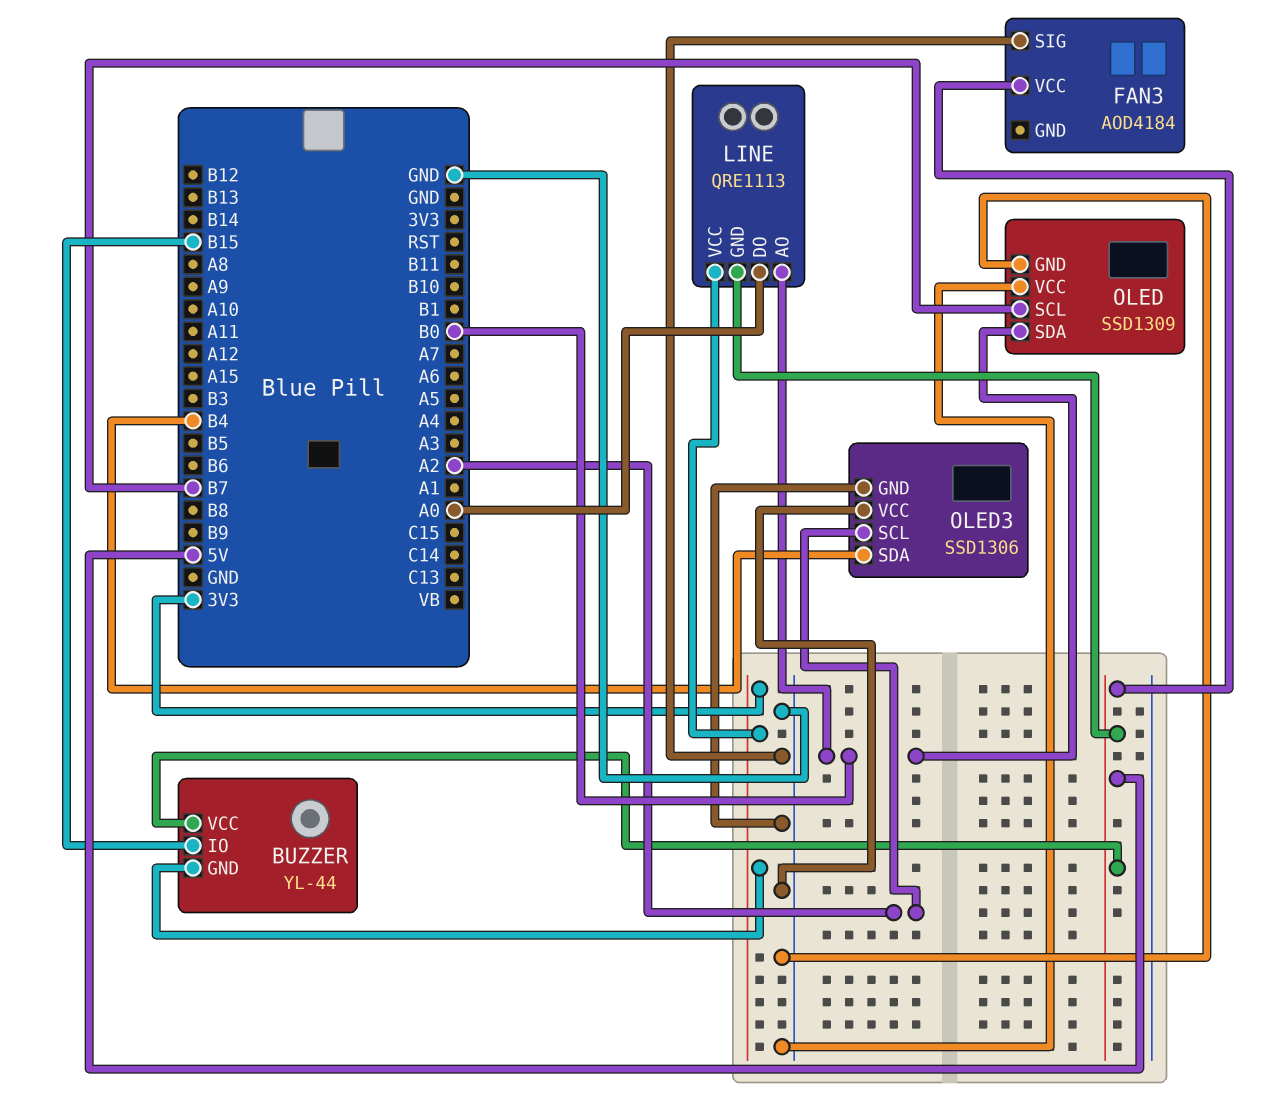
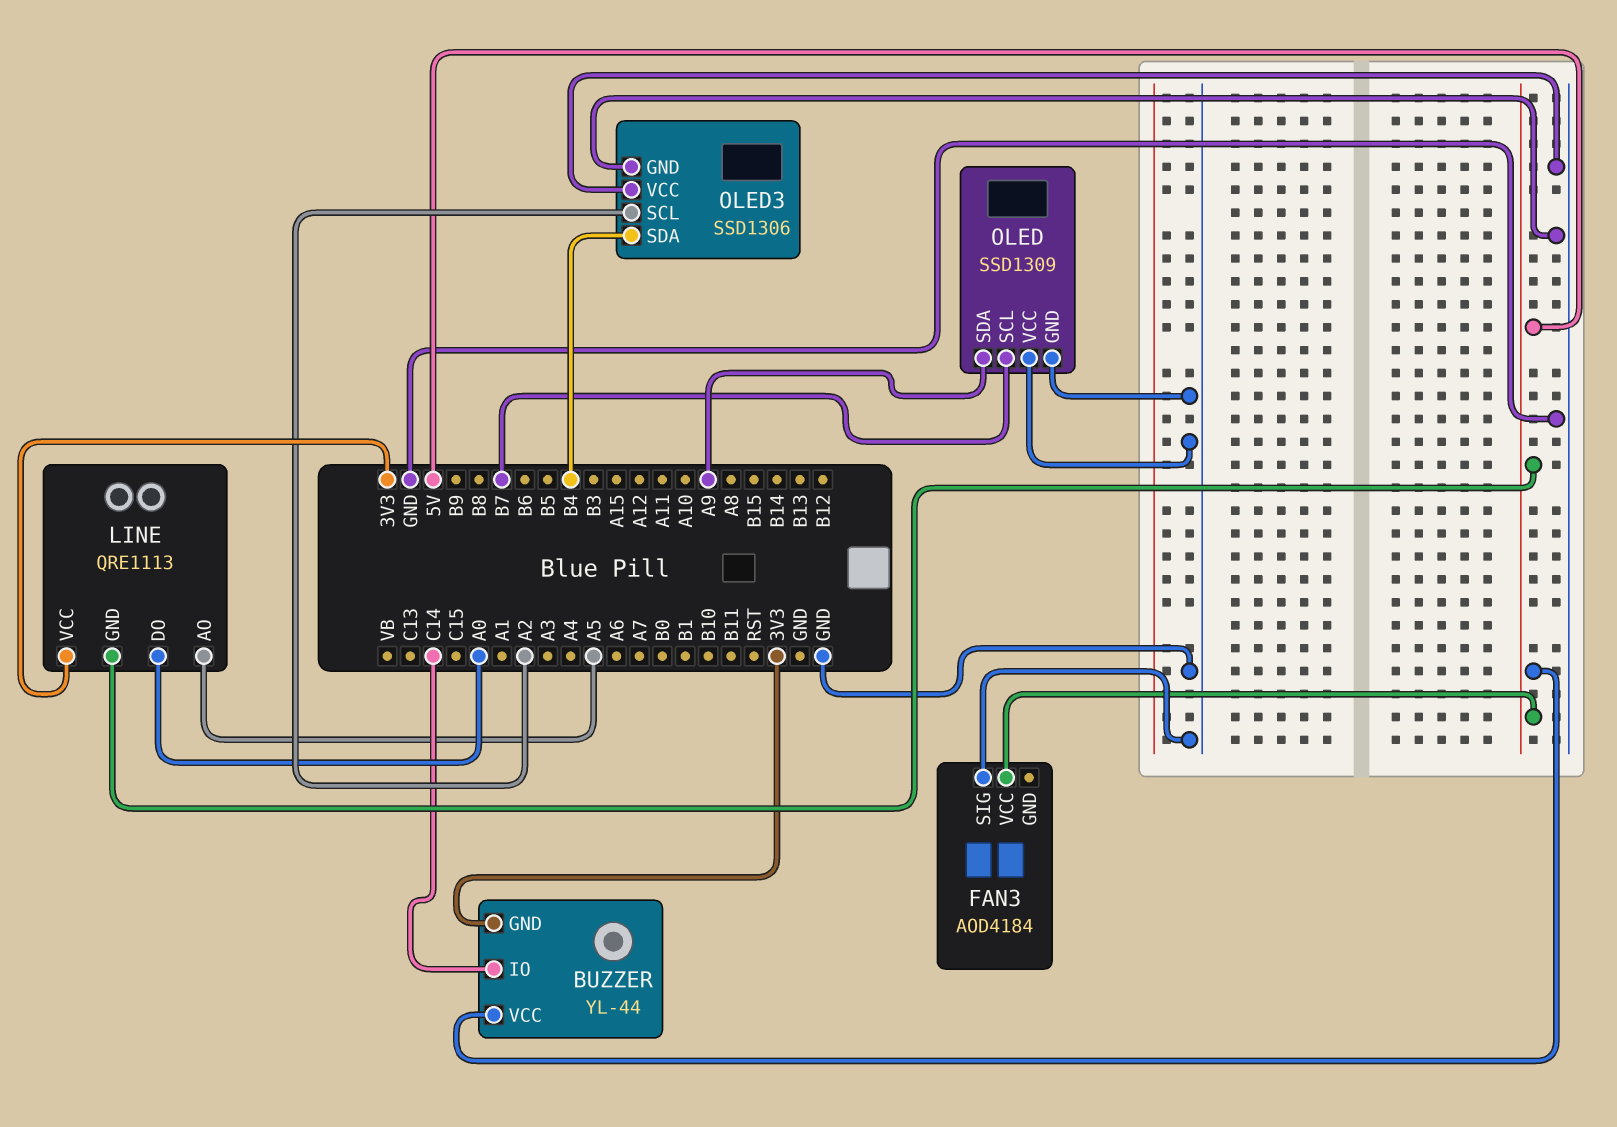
BUZZER pin IO: B15 -> C14
LINE pin AO: B0 -> A5
OLED pin SDA: B0 -> A9

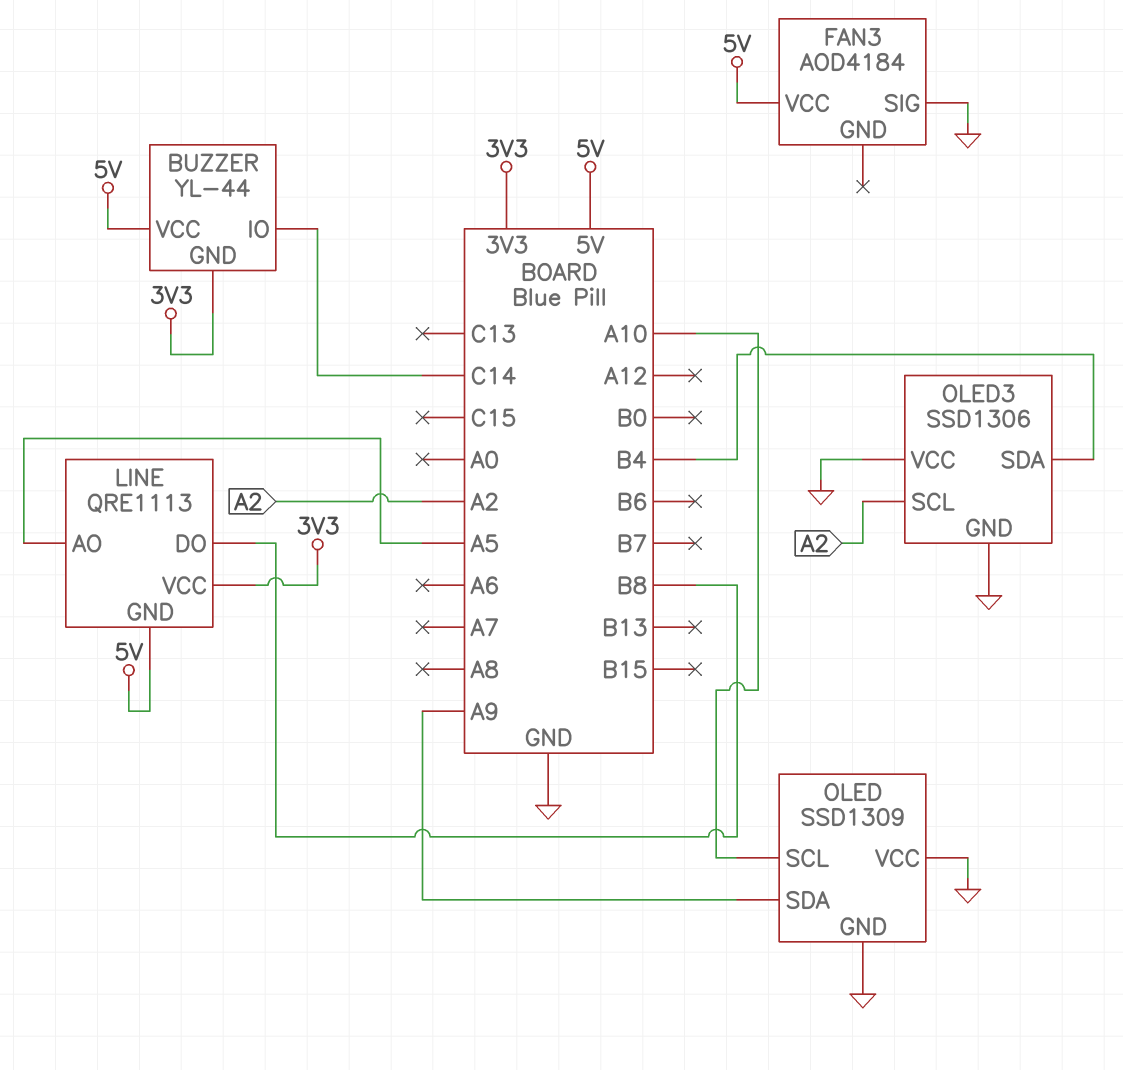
LINE pin DO: A0 -> B8
OLED pin SCL: B7 -> A10

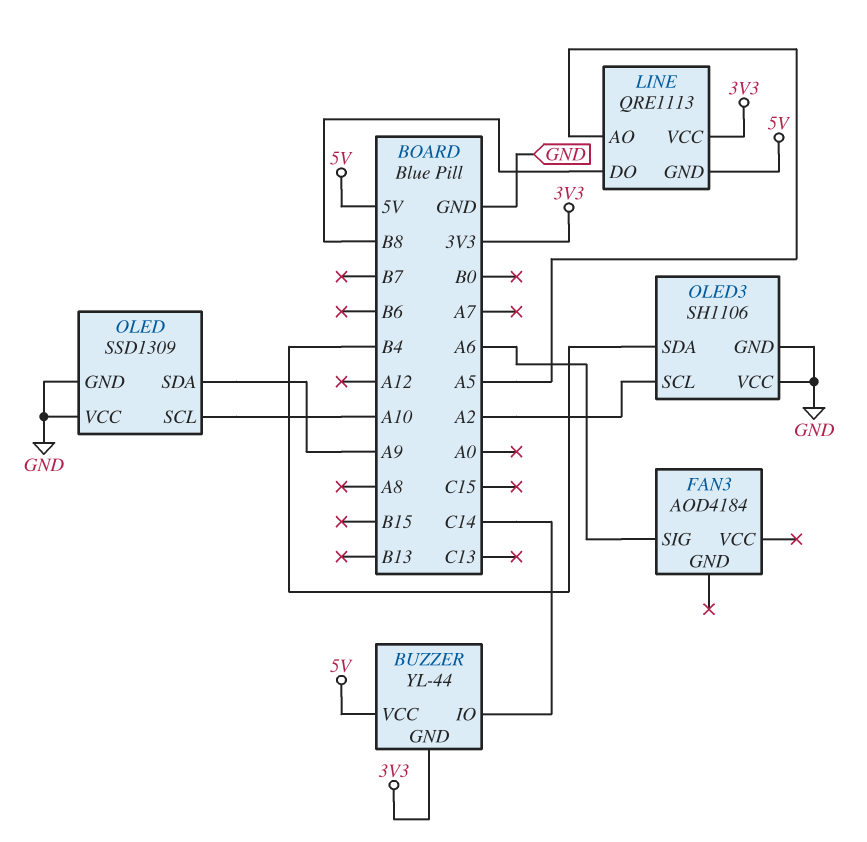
FAN3 pin SIG: GND -> A6
FAN3 pin VCC: 5V -> none
OLED3: SSD1306 -> SH1106

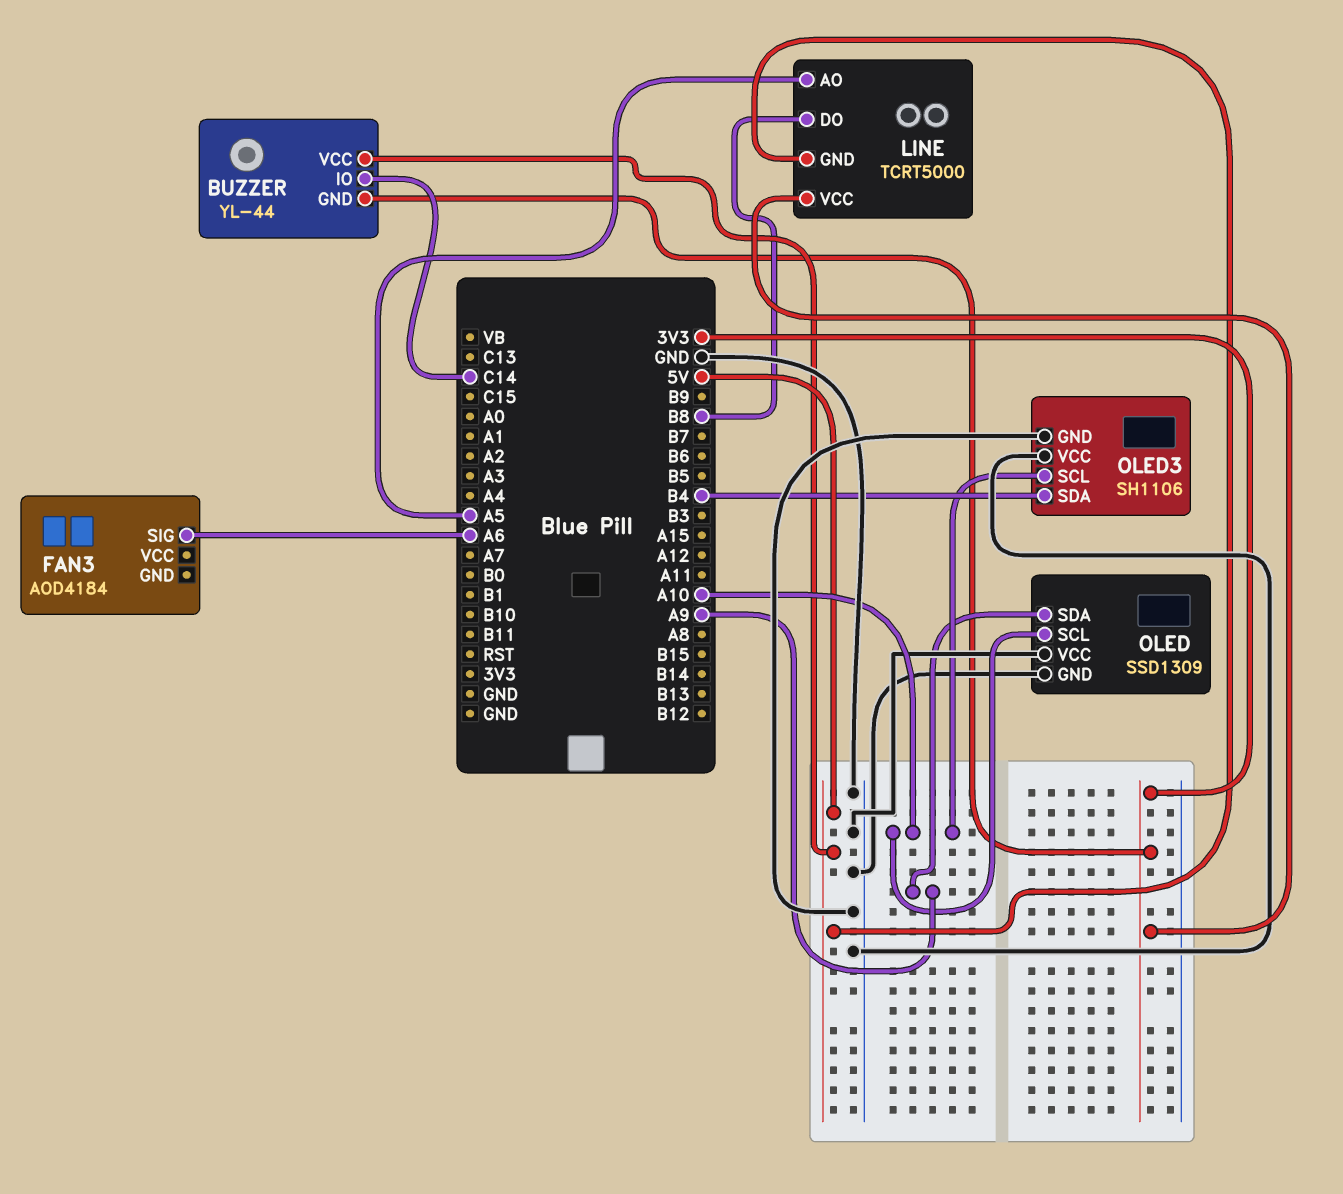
LINE: QRE1113 -> TCRT5000
OLED3 pin SCL: A2 -> A10

